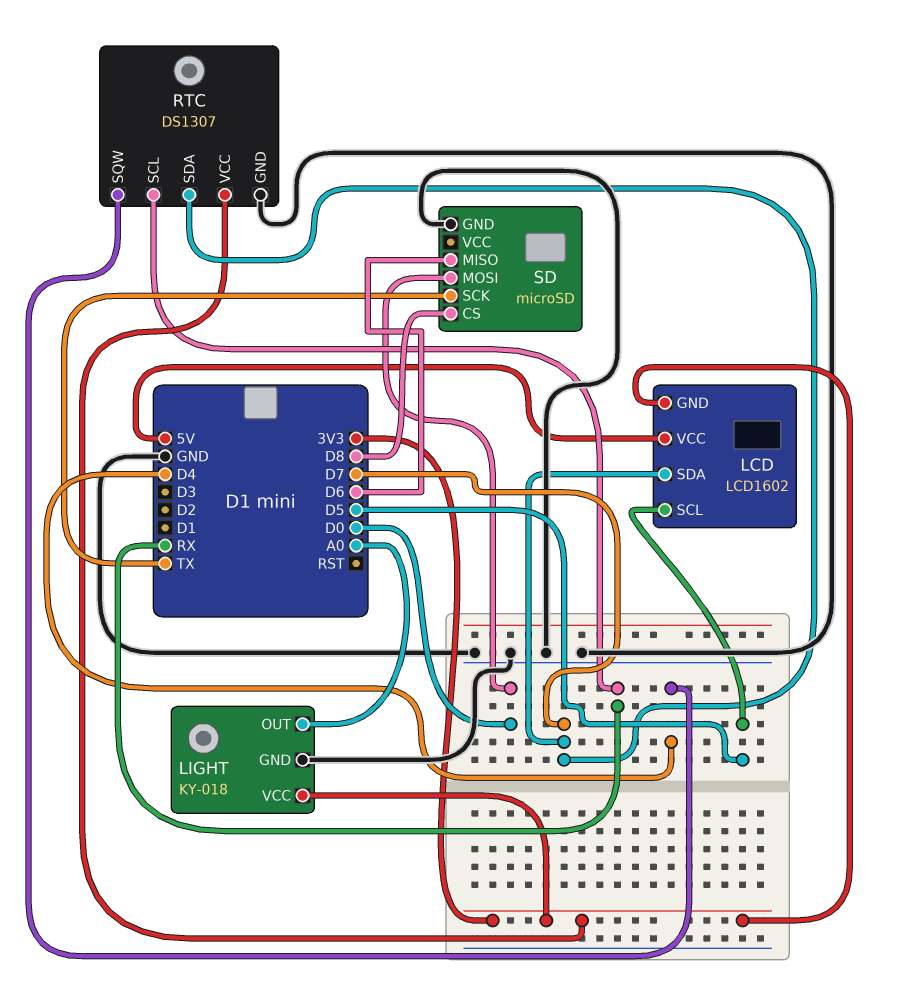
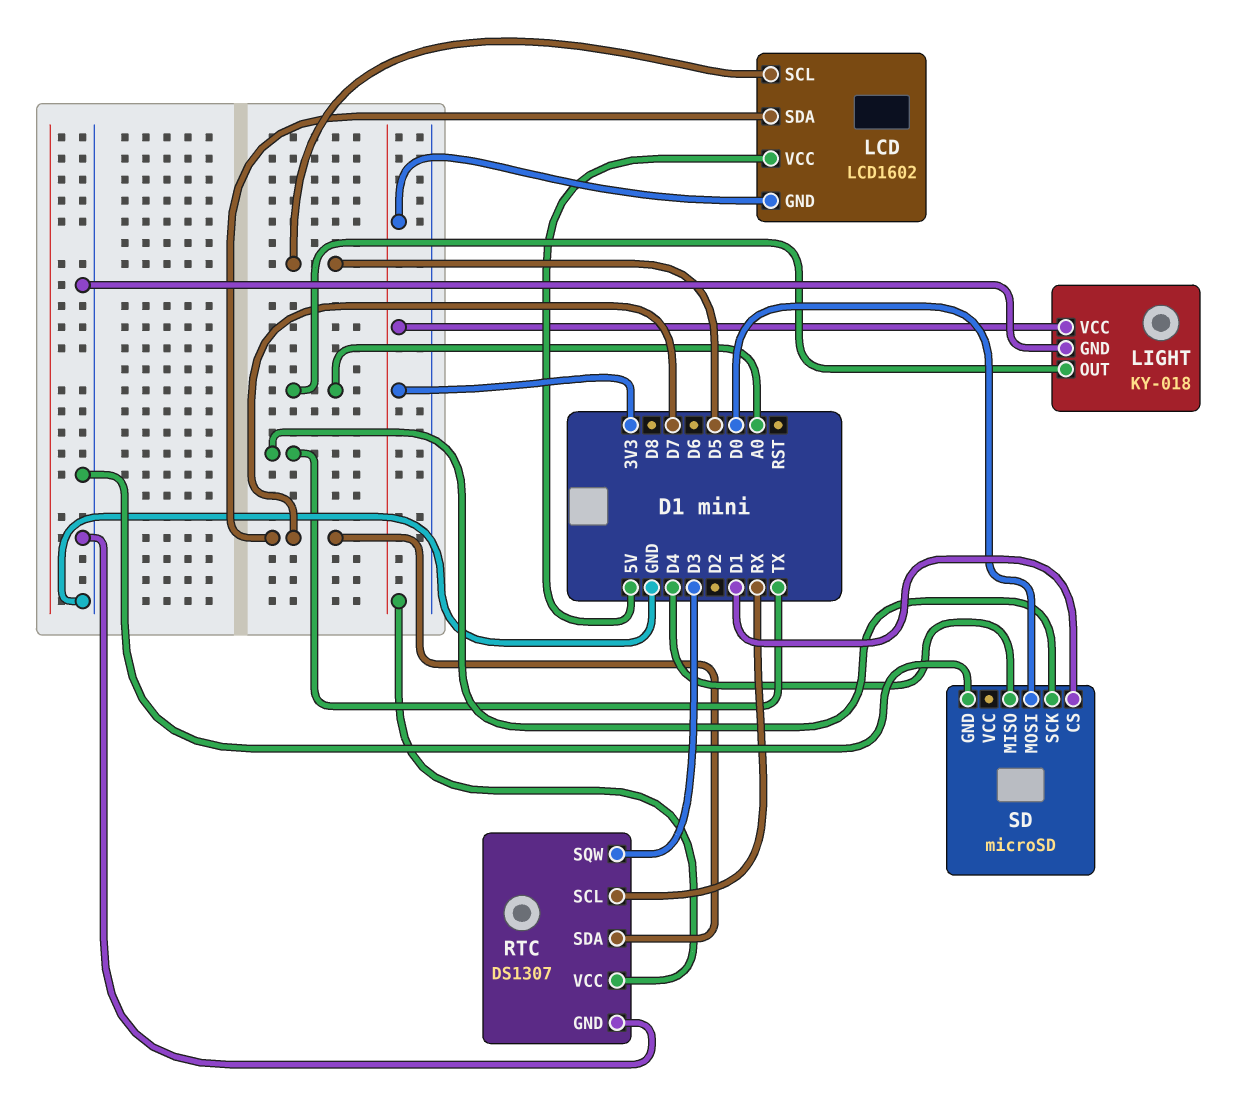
RTC pin SQW: D4 -> D3
SD pin CS: D8 -> D1
SD pin MISO: D6 -> D4

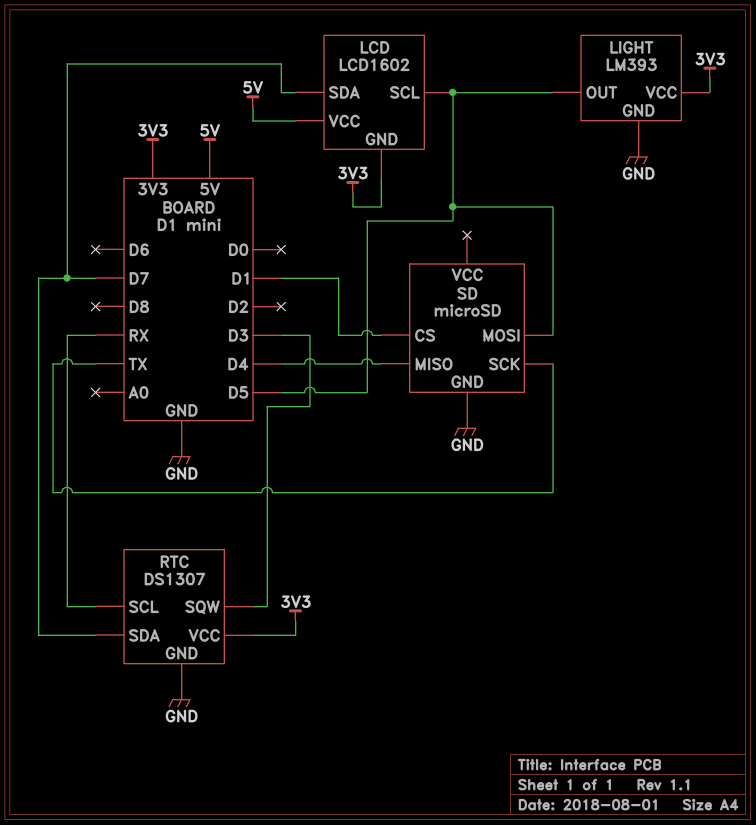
LIGHT: KY-018 -> LM393
LIGHT pin OUT: A0 -> D5
SD pin MOSI: D0 -> D5

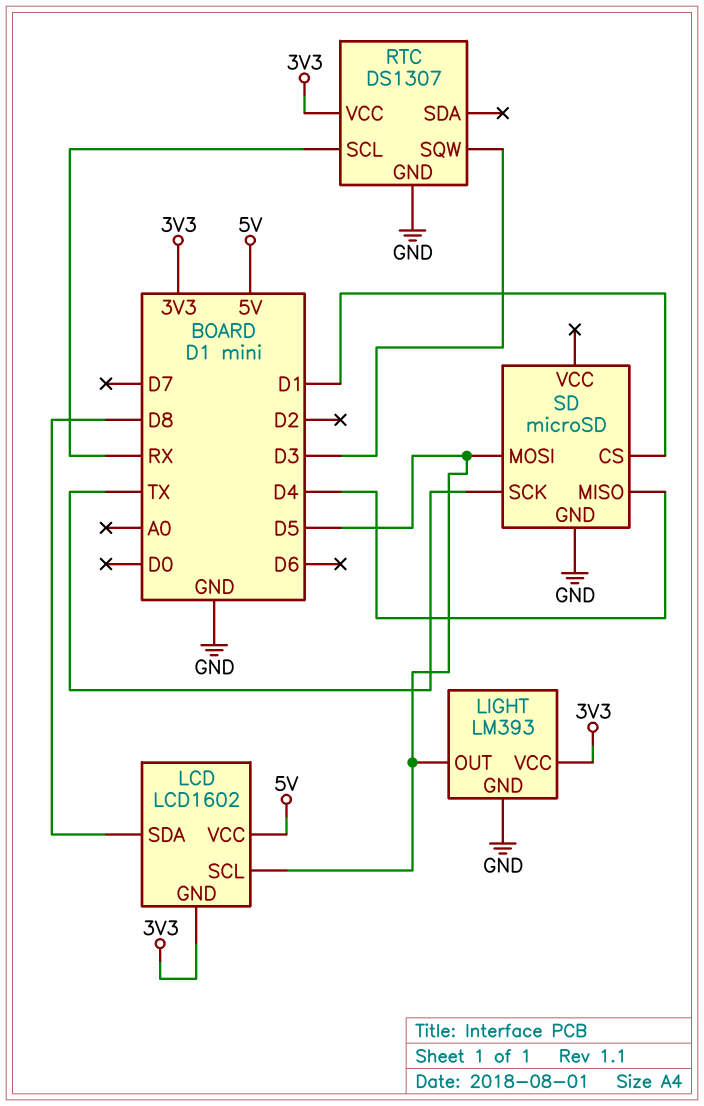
LCD pin SDA: D7 -> D8
RTC pin SDA: D7 -> none

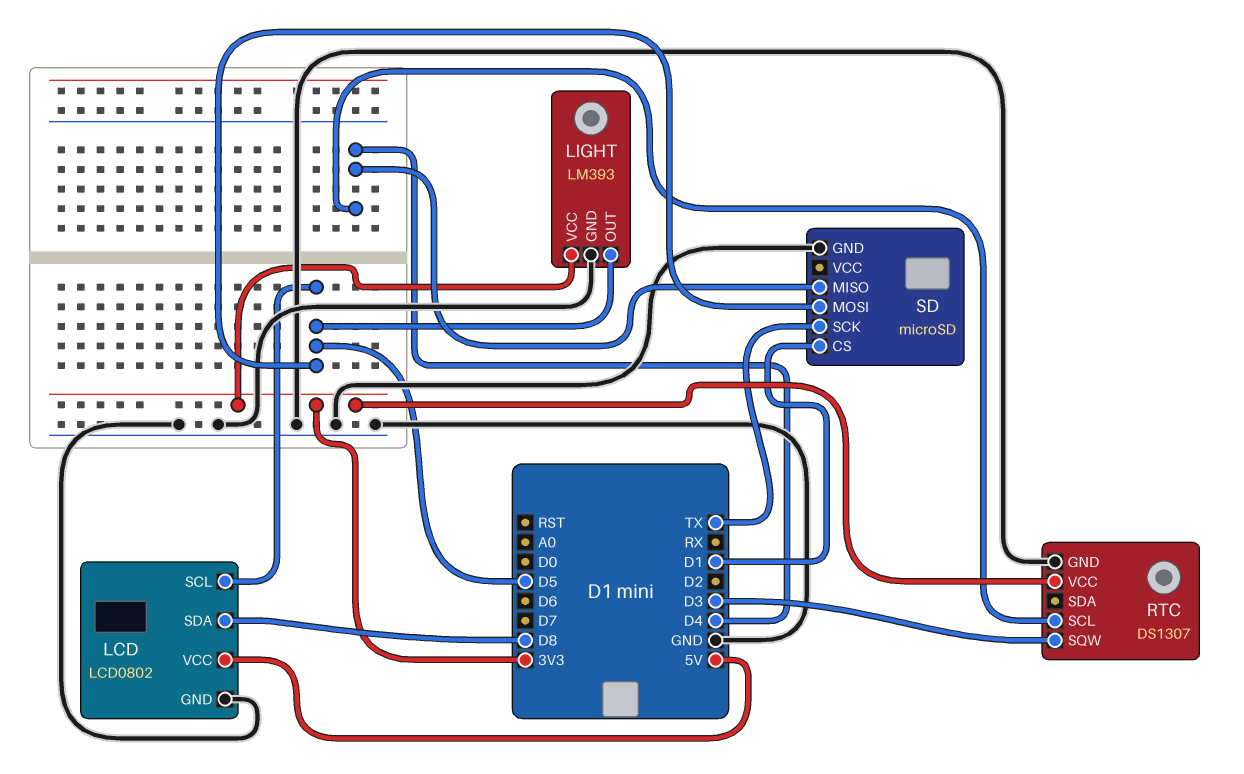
LCD: LCD1602 -> LCD0802
LCD pin GND: 3V3 -> GND
RTC pin SCL: RX -> D4

